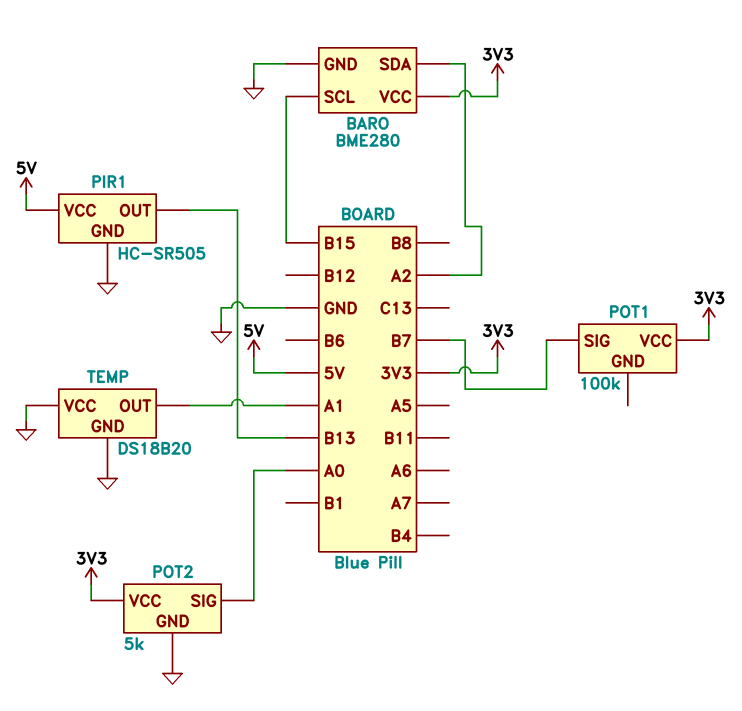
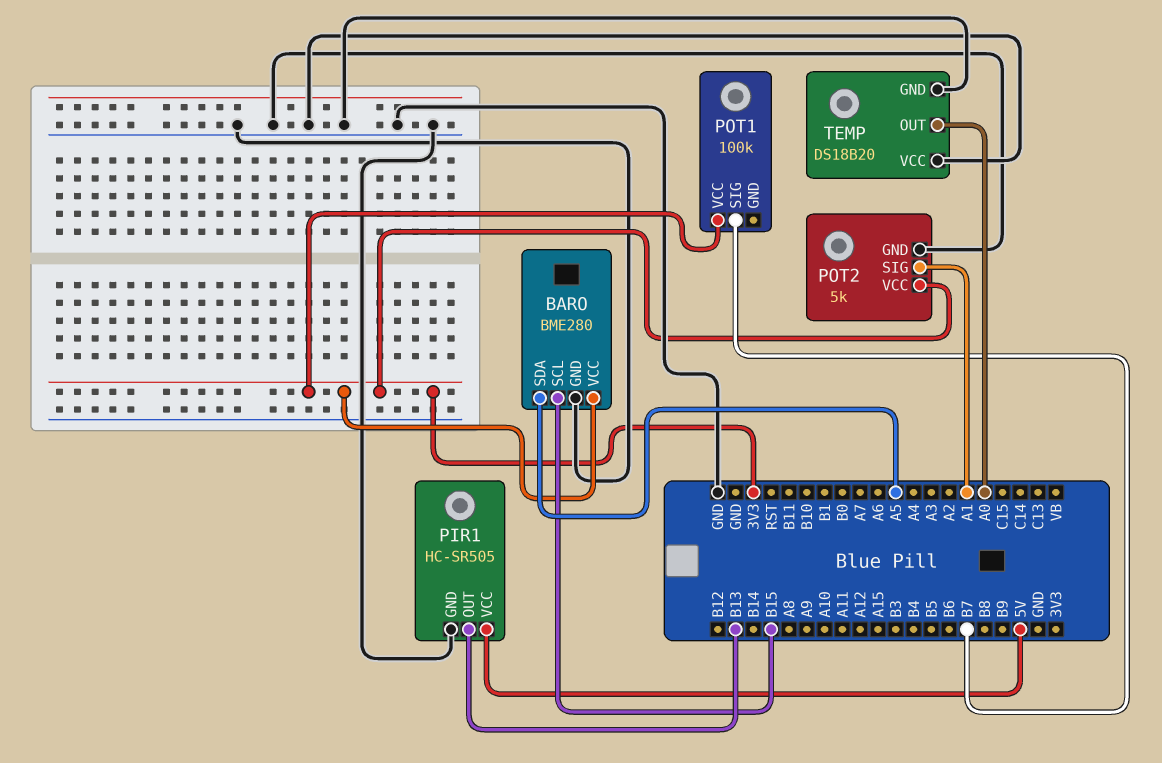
BARO pin SDA: A2 -> A5
POT2 pin SIG: A0 -> A1
TEMP pin OUT: A1 -> A0

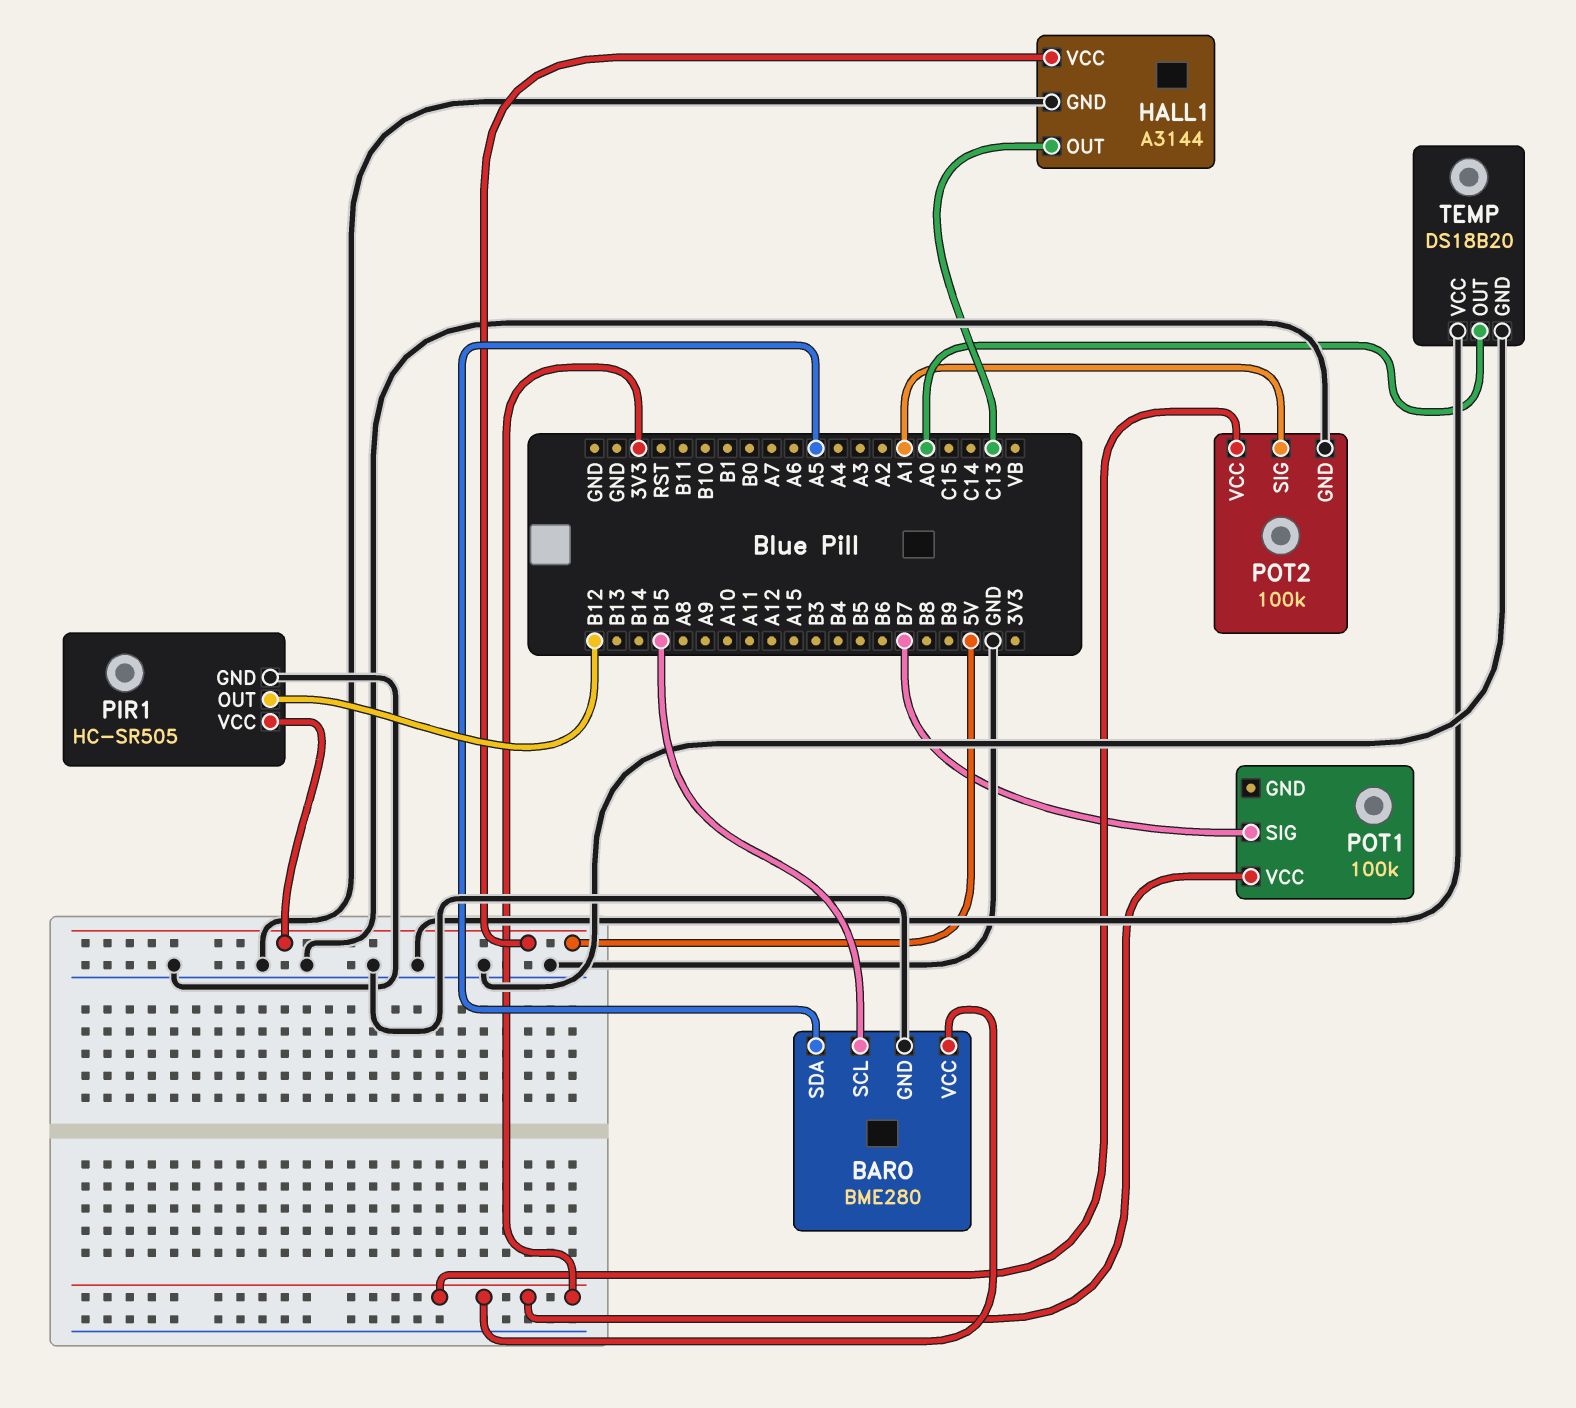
HALL1: none -> A3144
HALL1 pin GND: none -> GND
HALL1 pin OUT: none -> C13
HALL1 pin VCC: none -> 5V
PIR1 pin OUT: B13 -> B12
POT2: 5k -> 100k

